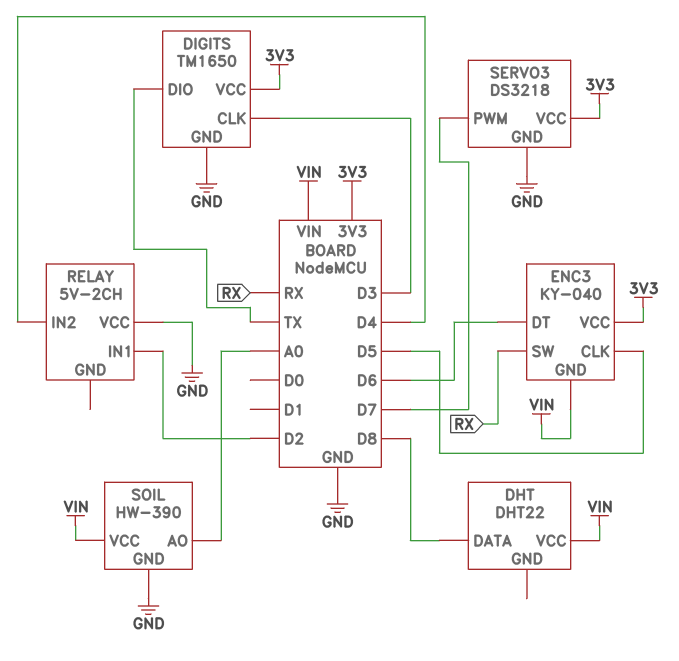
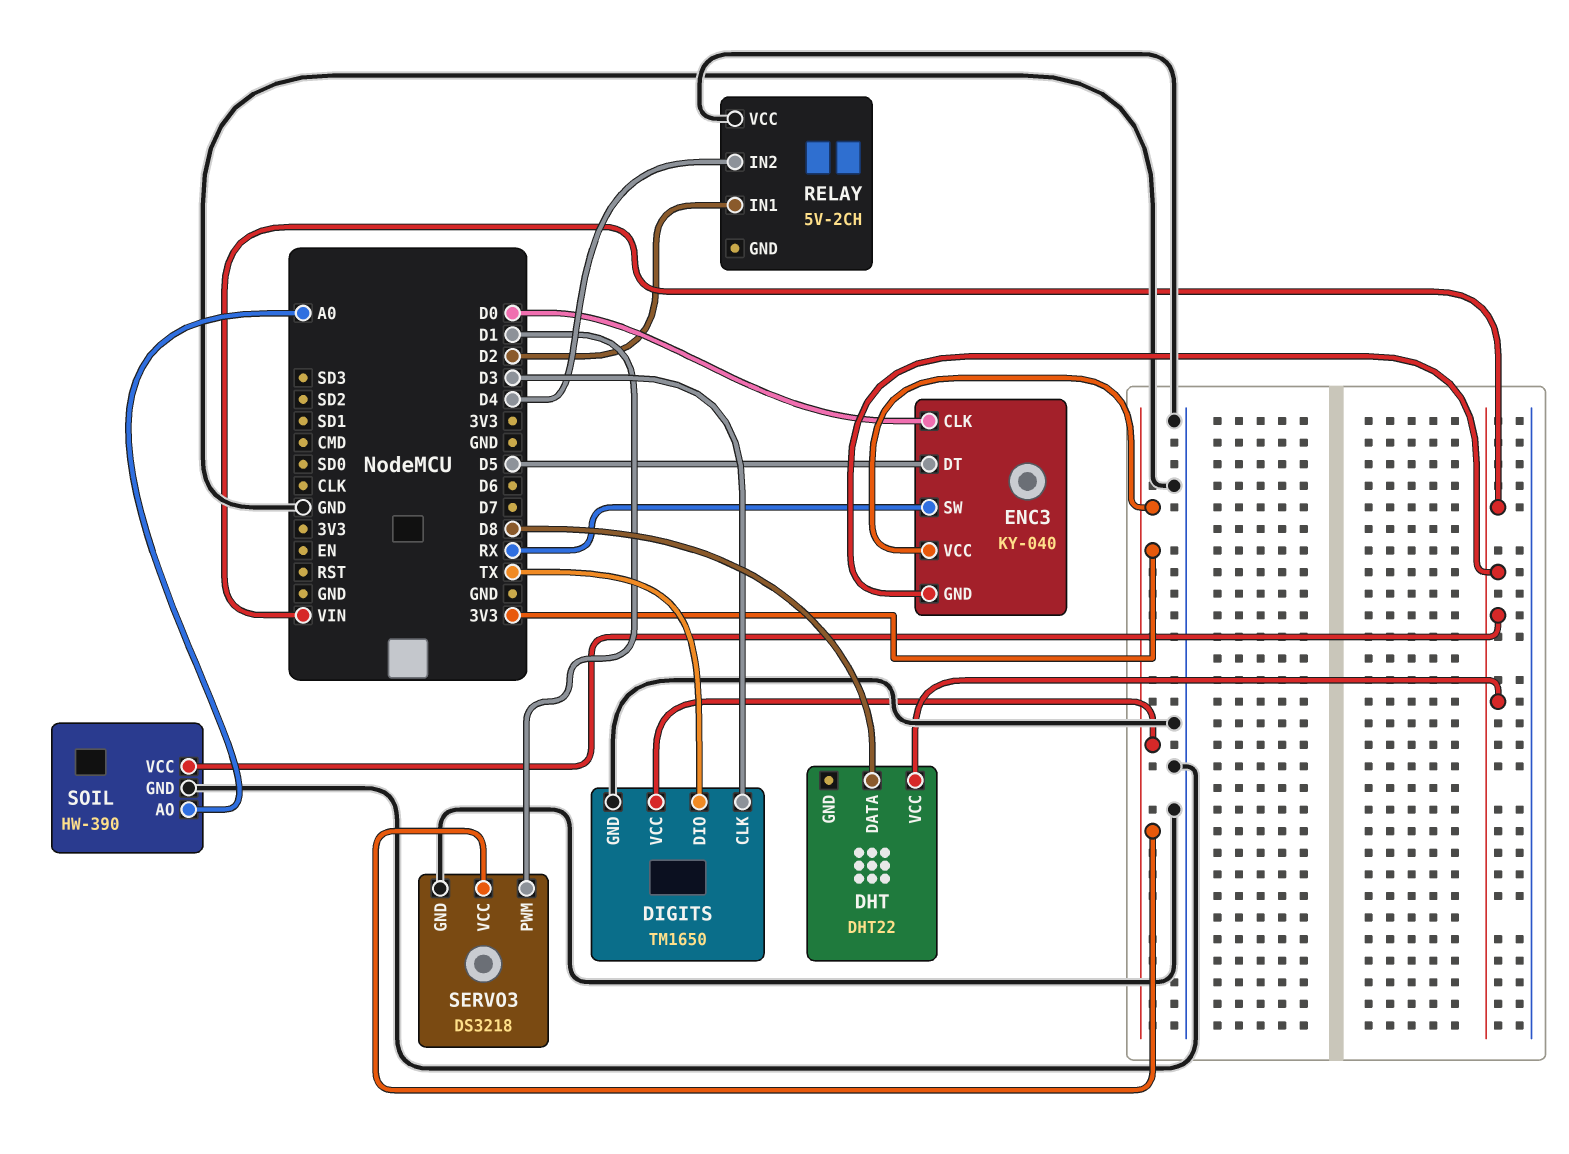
ENC3 pin CLK: D5 -> D0
ENC3 pin DT: D6 -> D5
SERVO3 pin PWM: D7 -> D1

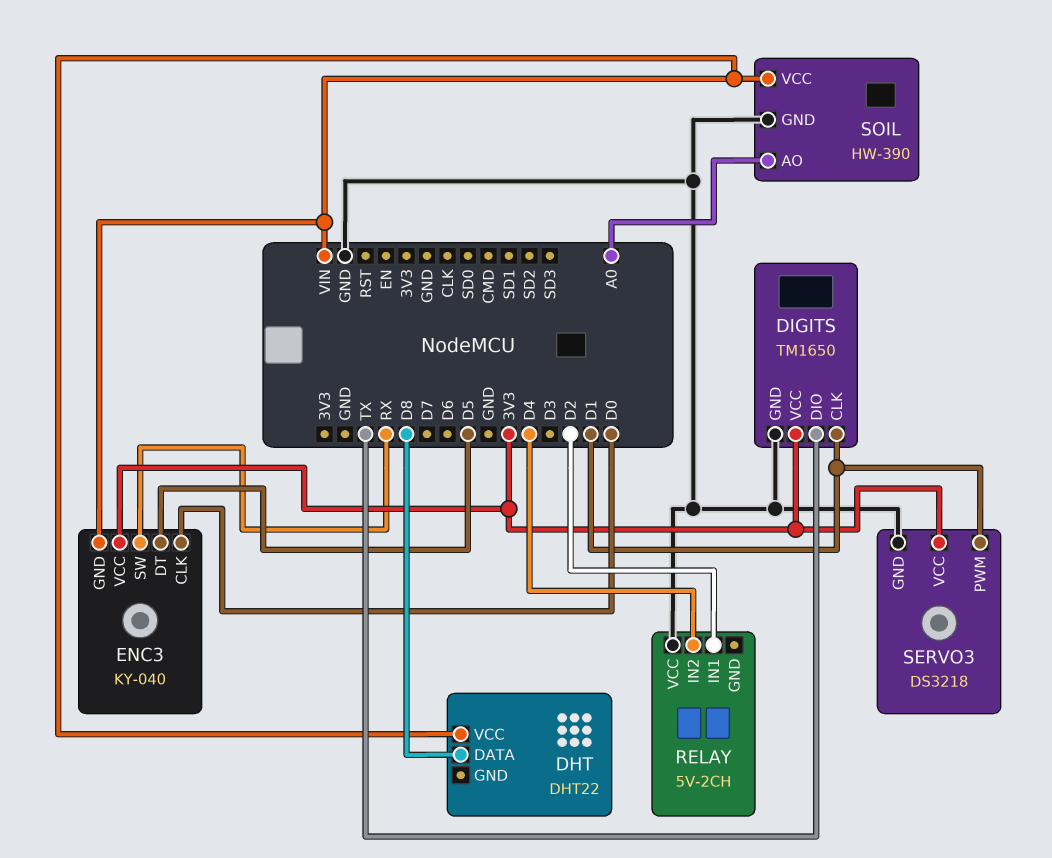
DIGITS pin CLK: D3 -> D1

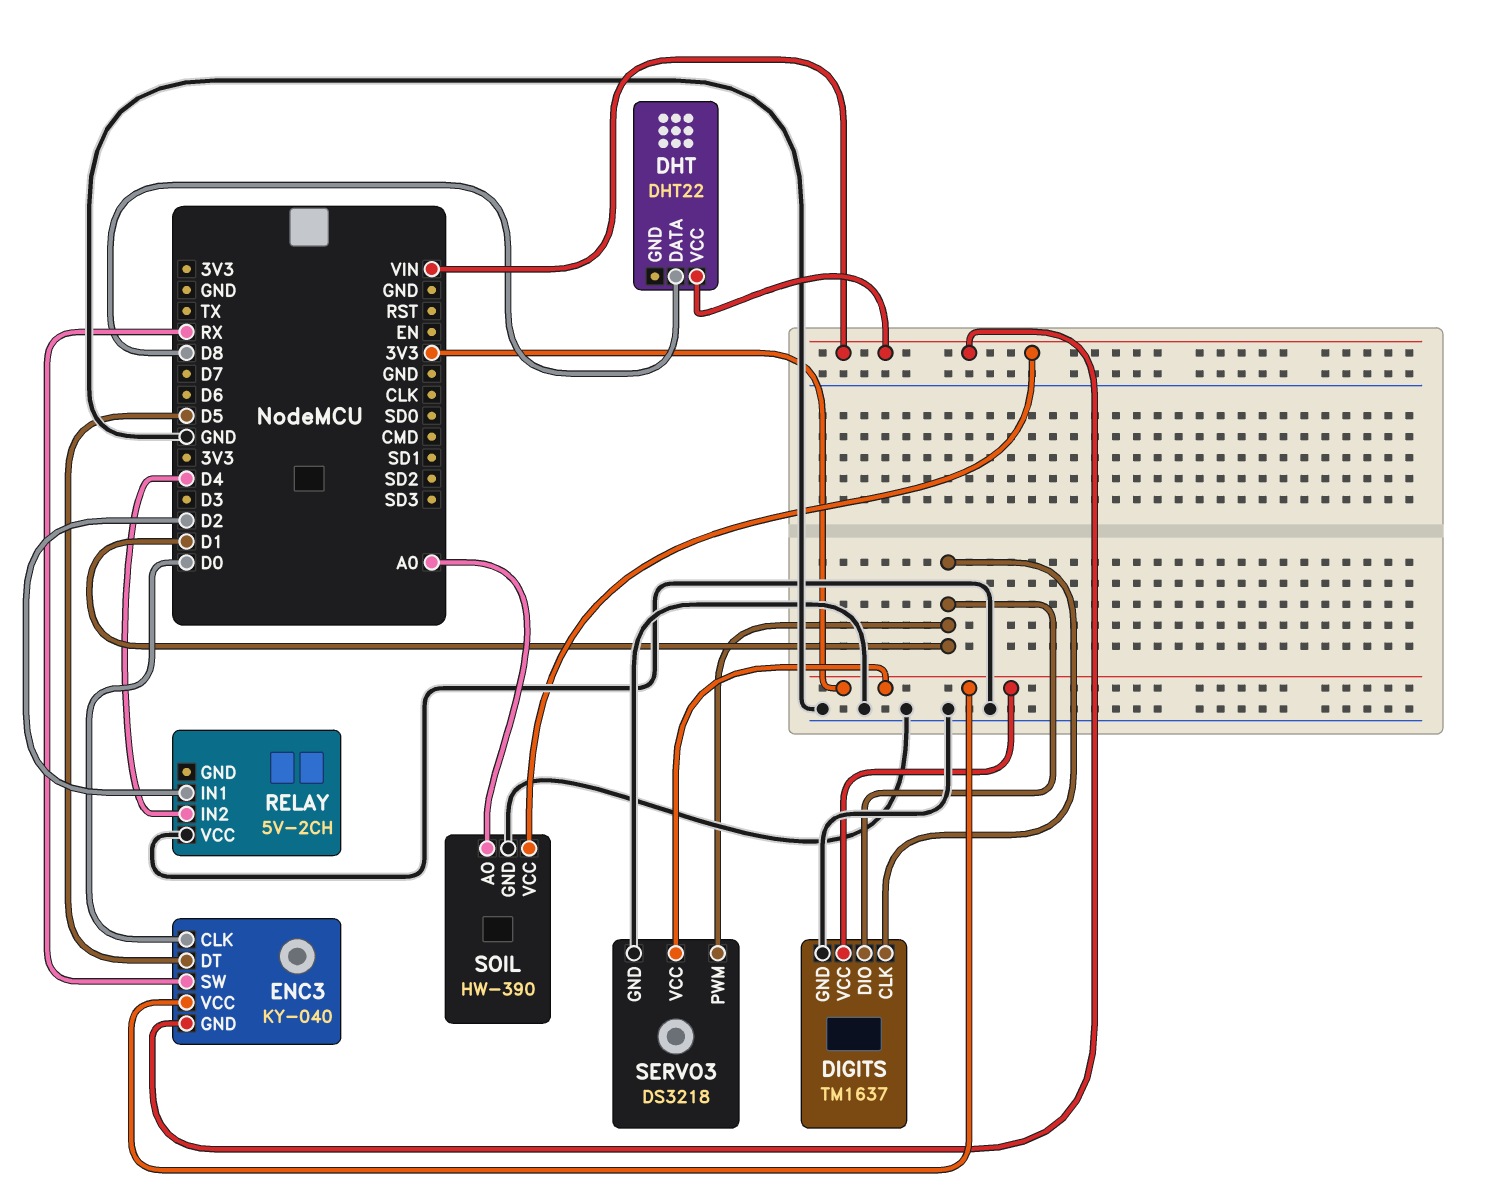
DIGITS: TM1650 -> TM1637
DIGITS pin DIO: TX -> D1

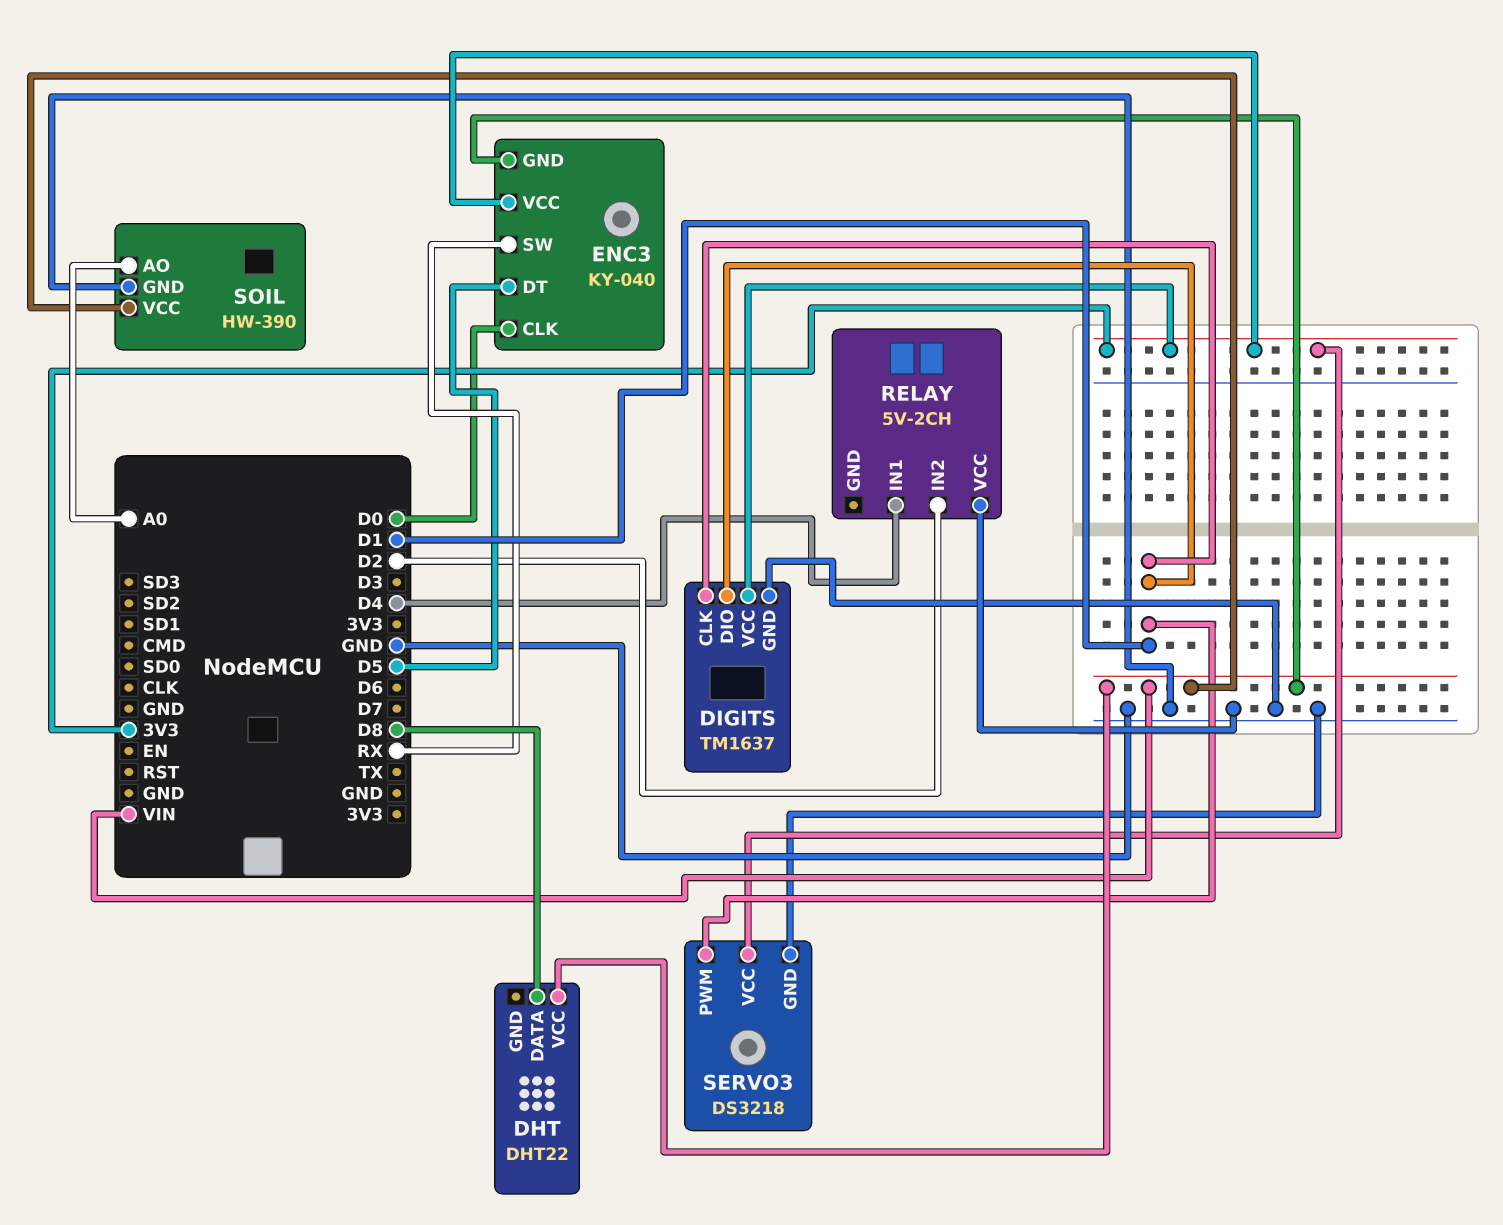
RELAY pin IN1: D2 -> D4
RELAY pin IN2: D4 -> D2

